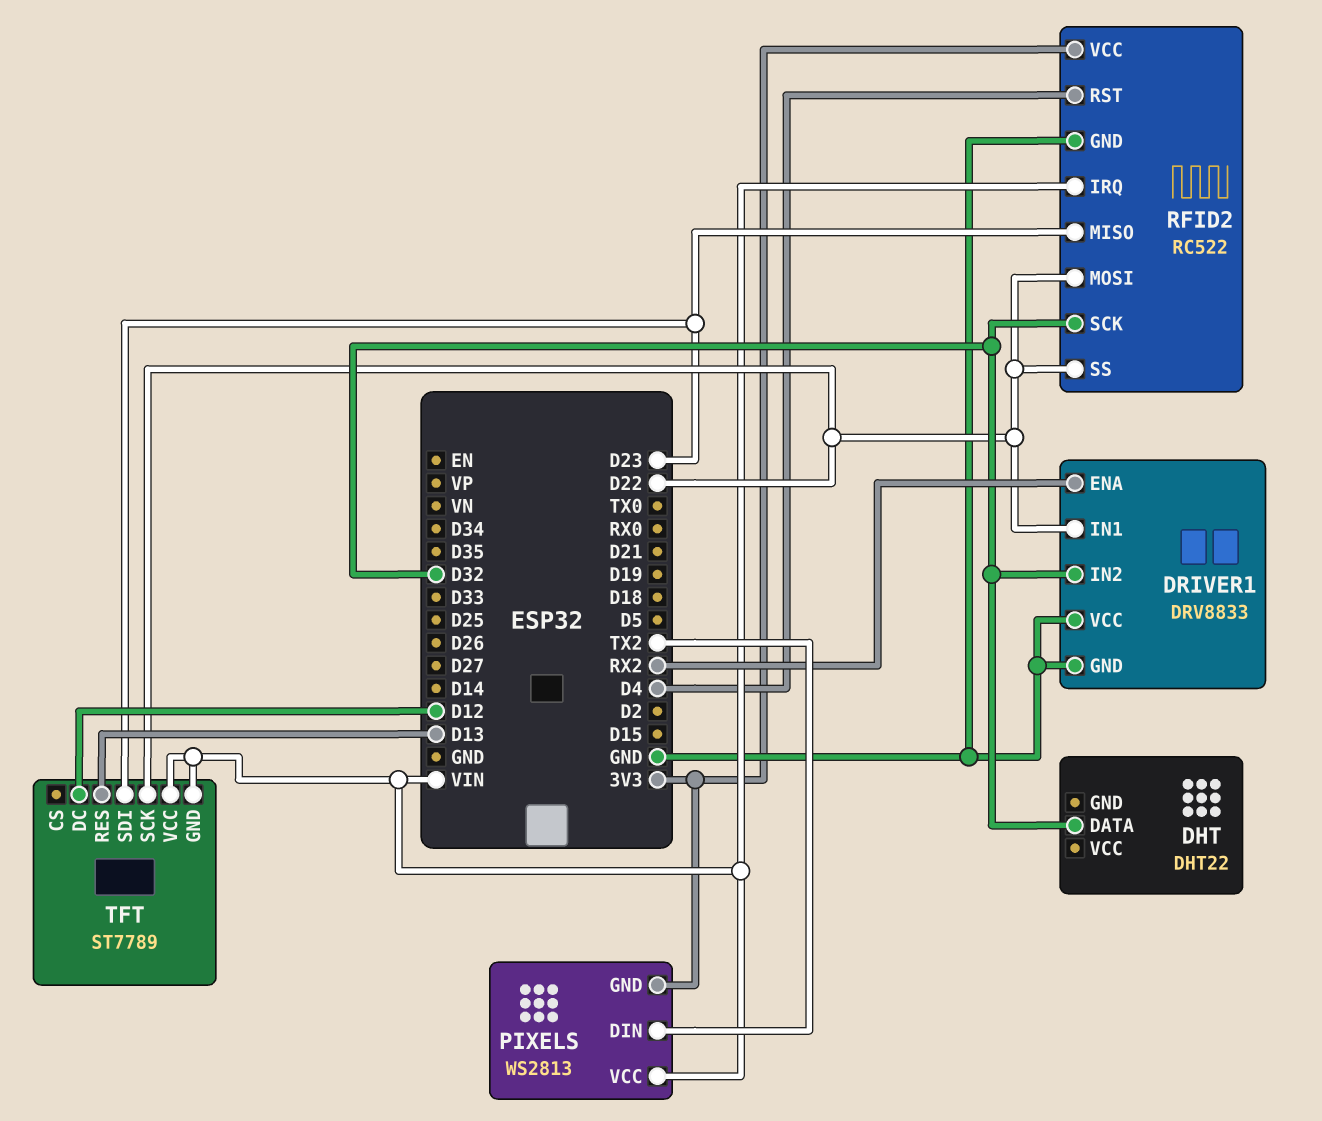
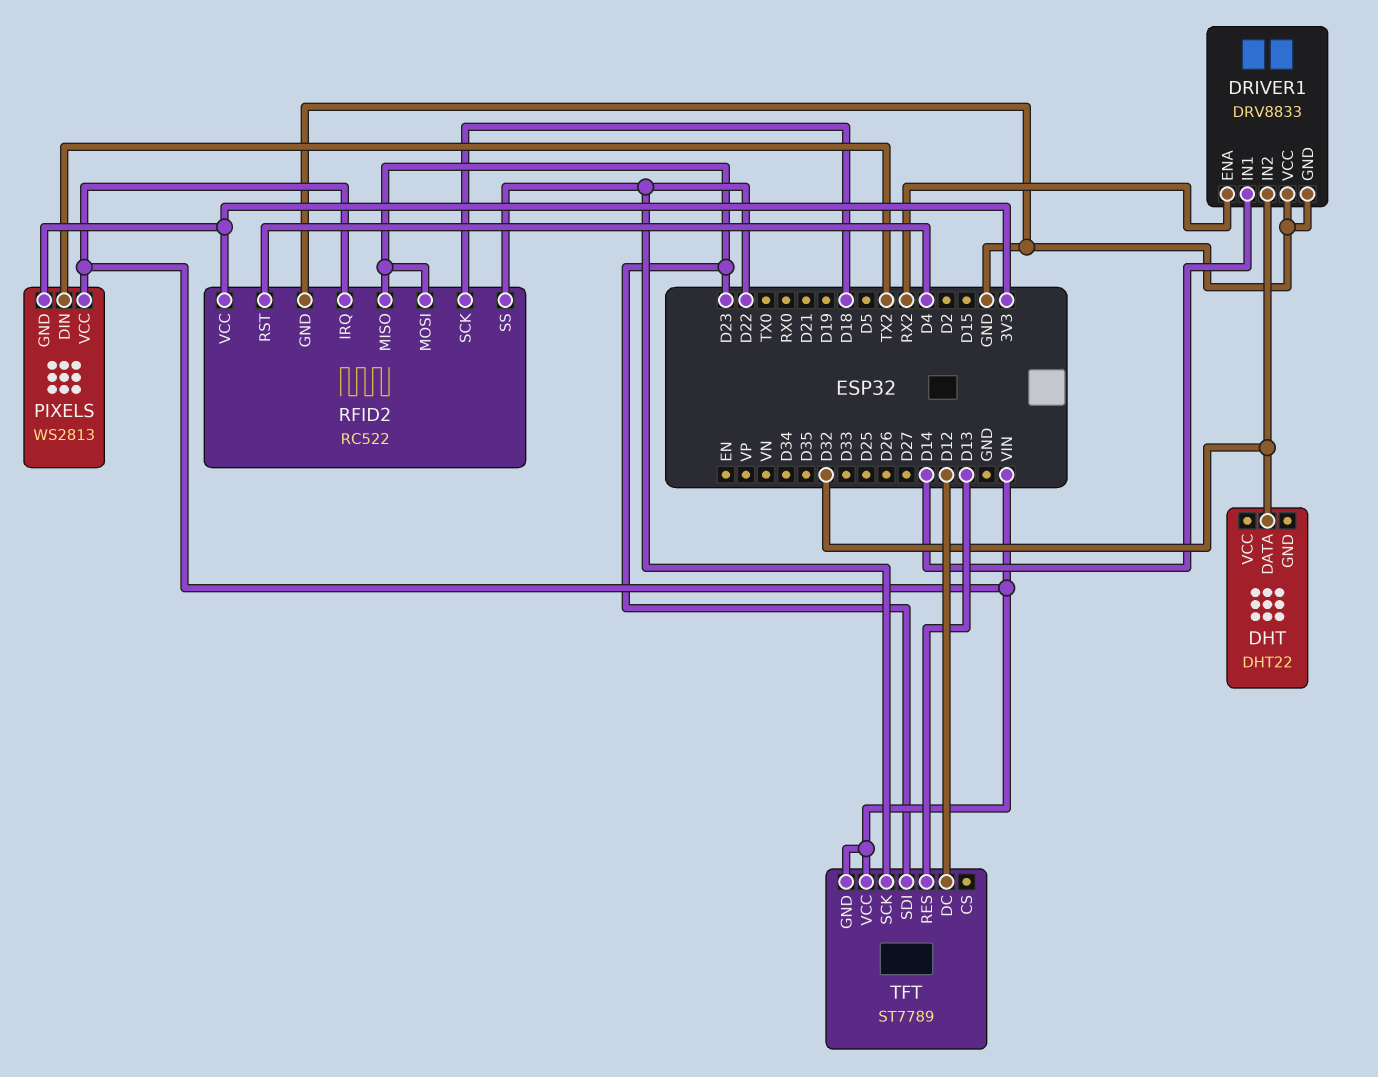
DRIVER1 pin IN1: D22 -> D14
RFID2 pin MOSI: D22 -> D23
RFID2 pin SCK: D32 -> D18

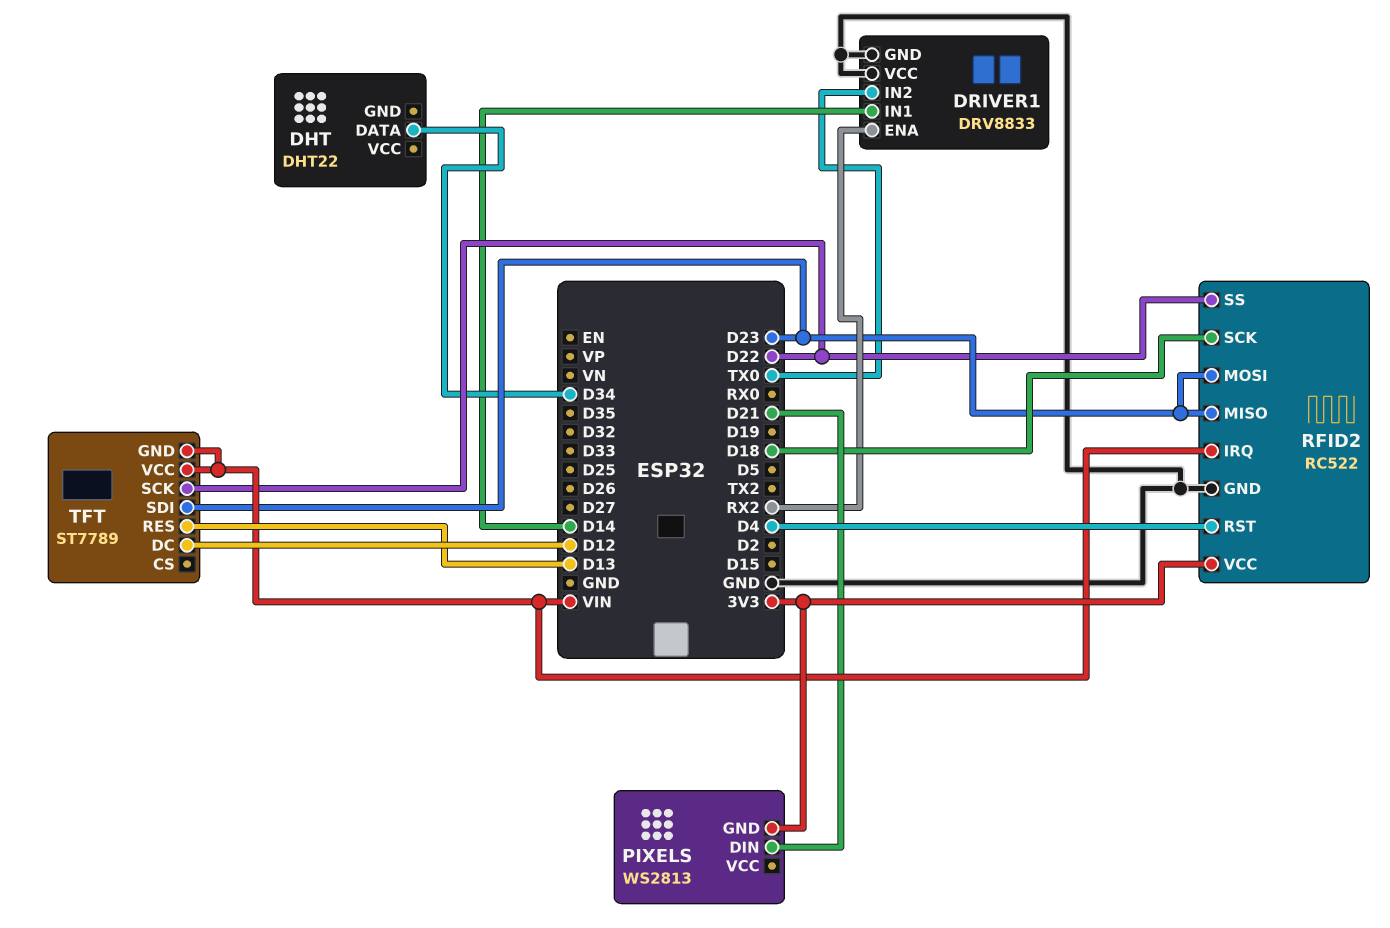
DHT pin DATA: D32 -> D34
DRIVER1 pin IN2: D32 -> TX0
PIXELS pin DIN: TX2 -> D21
PIXELS pin VCC: VIN -> none

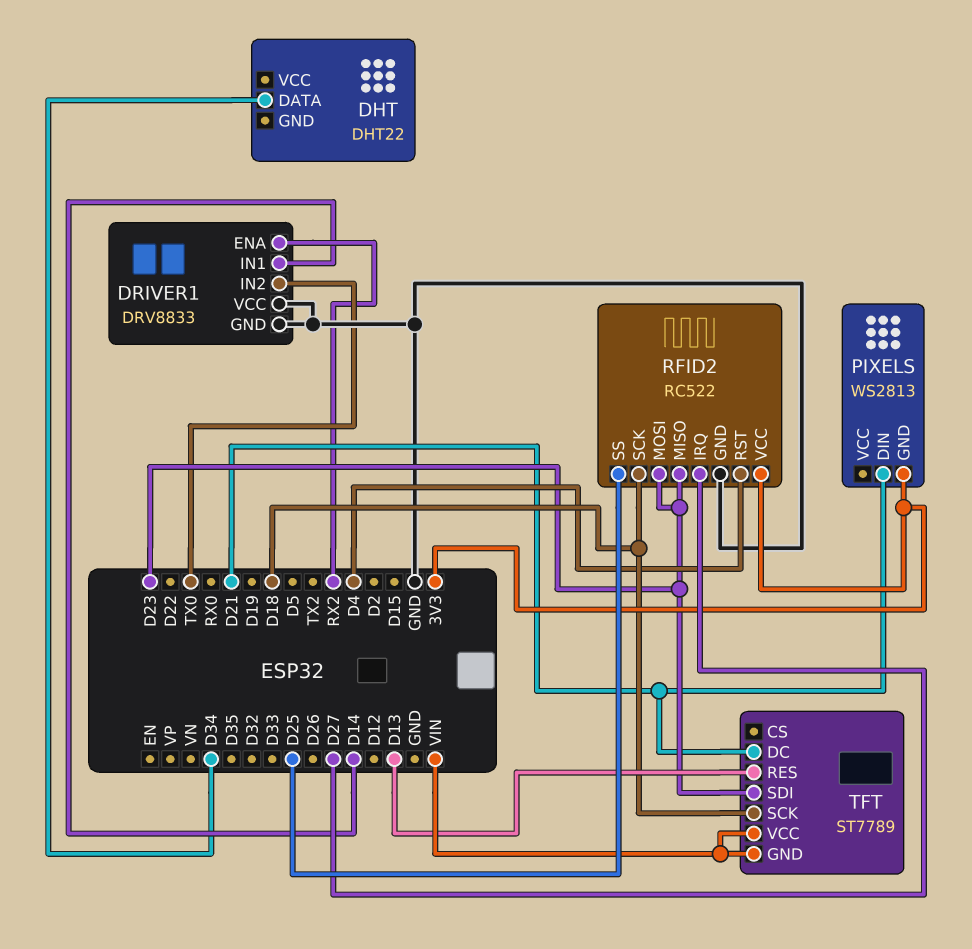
RFID2 pin IRQ: VIN -> D27
RFID2 pin SS: D22 -> D25
TFT pin DC: D12 -> D21
TFT pin SCK: D22 -> D18

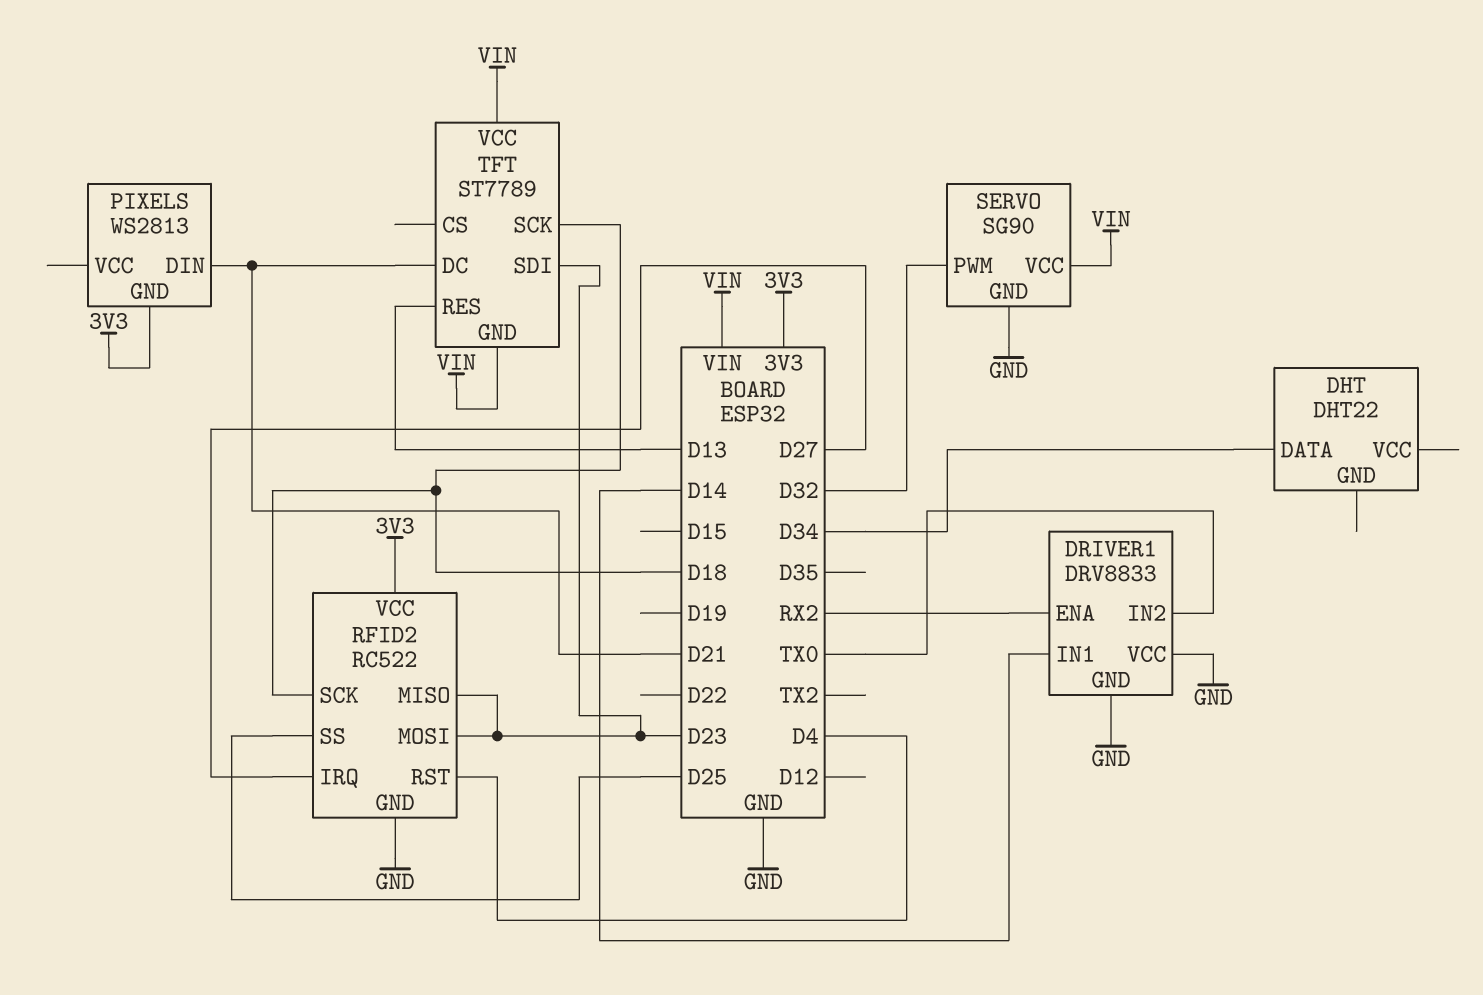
SERVO: none -> SG90
SERVO pin GND: none -> GND
SERVO pin PWM: none -> D32
SERVO pin VCC: none -> VIN

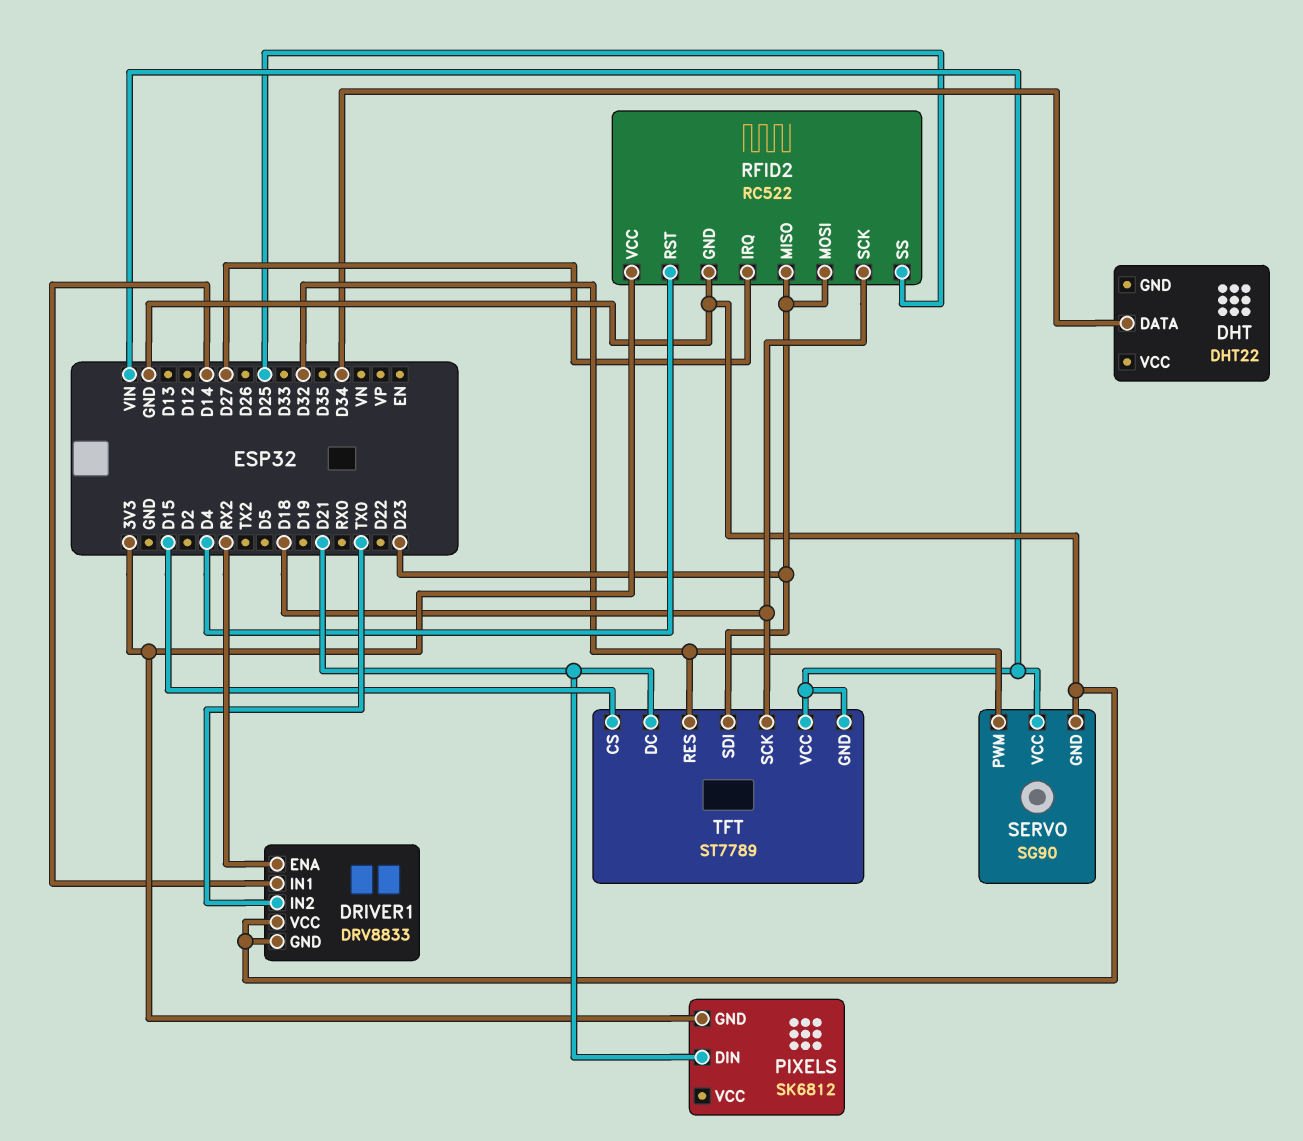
PIXELS: WS2813 -> SK6812
TFT pin CS: none -> D15
TFT pin RES: D13 -> D32

